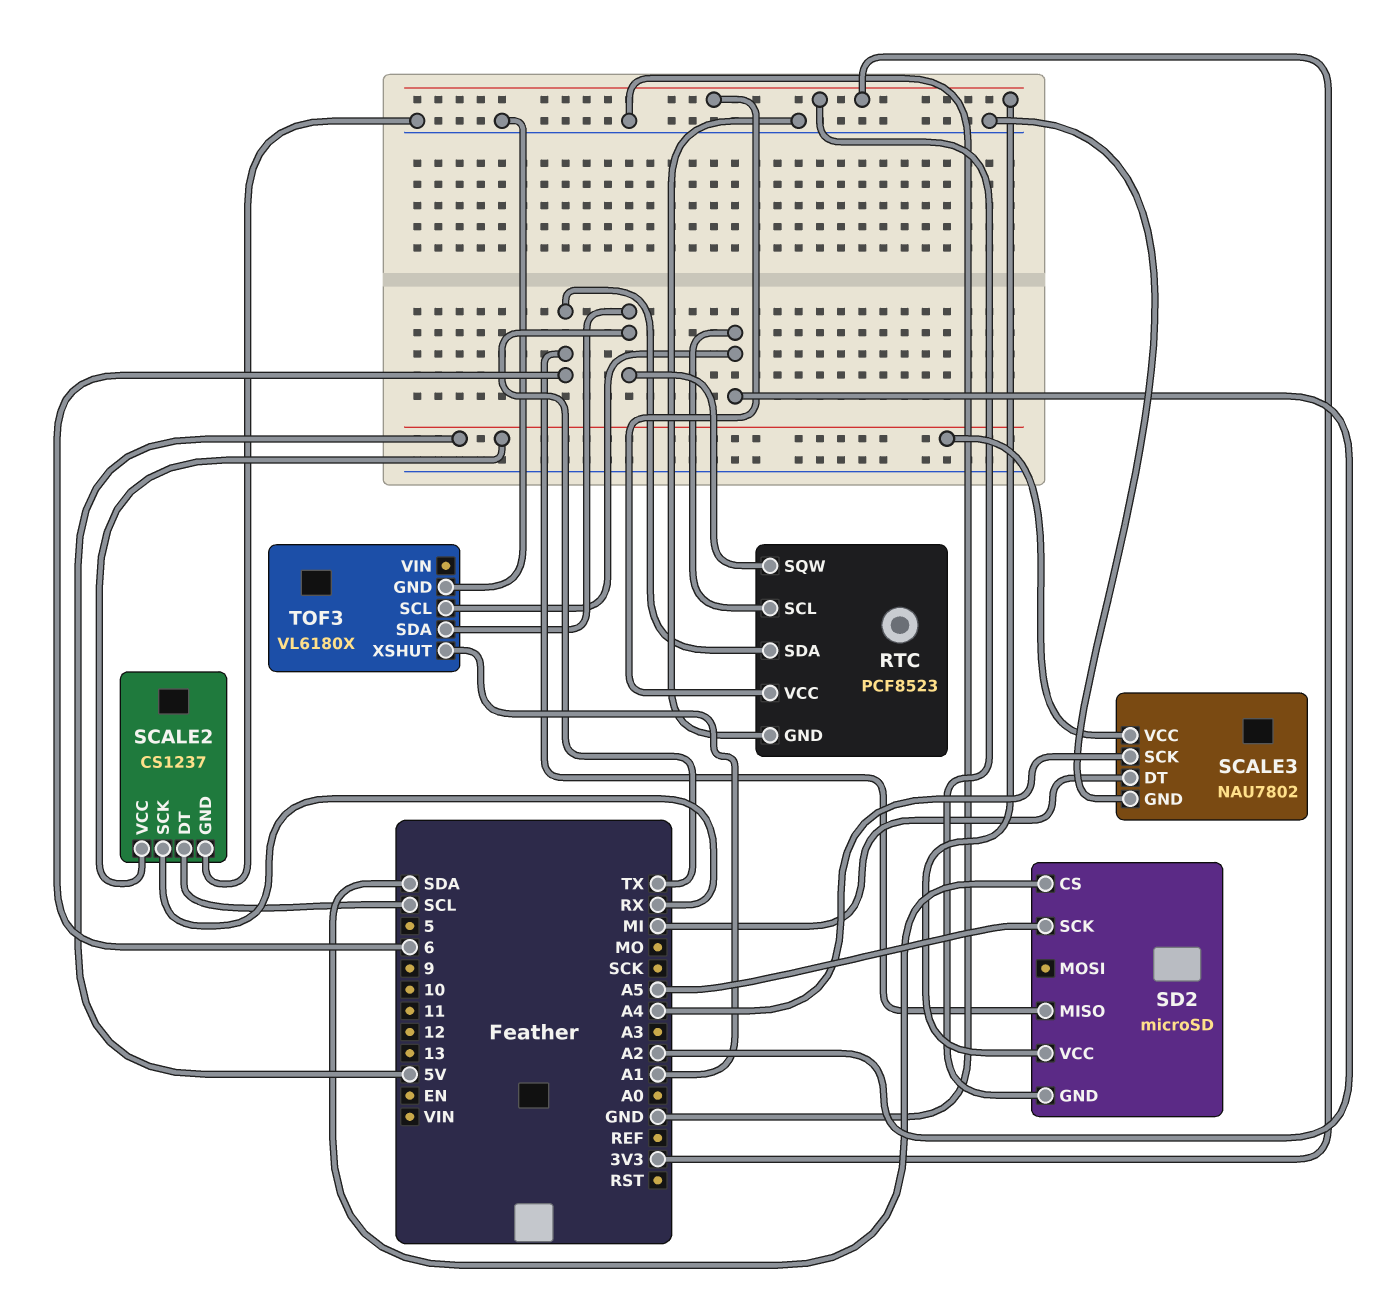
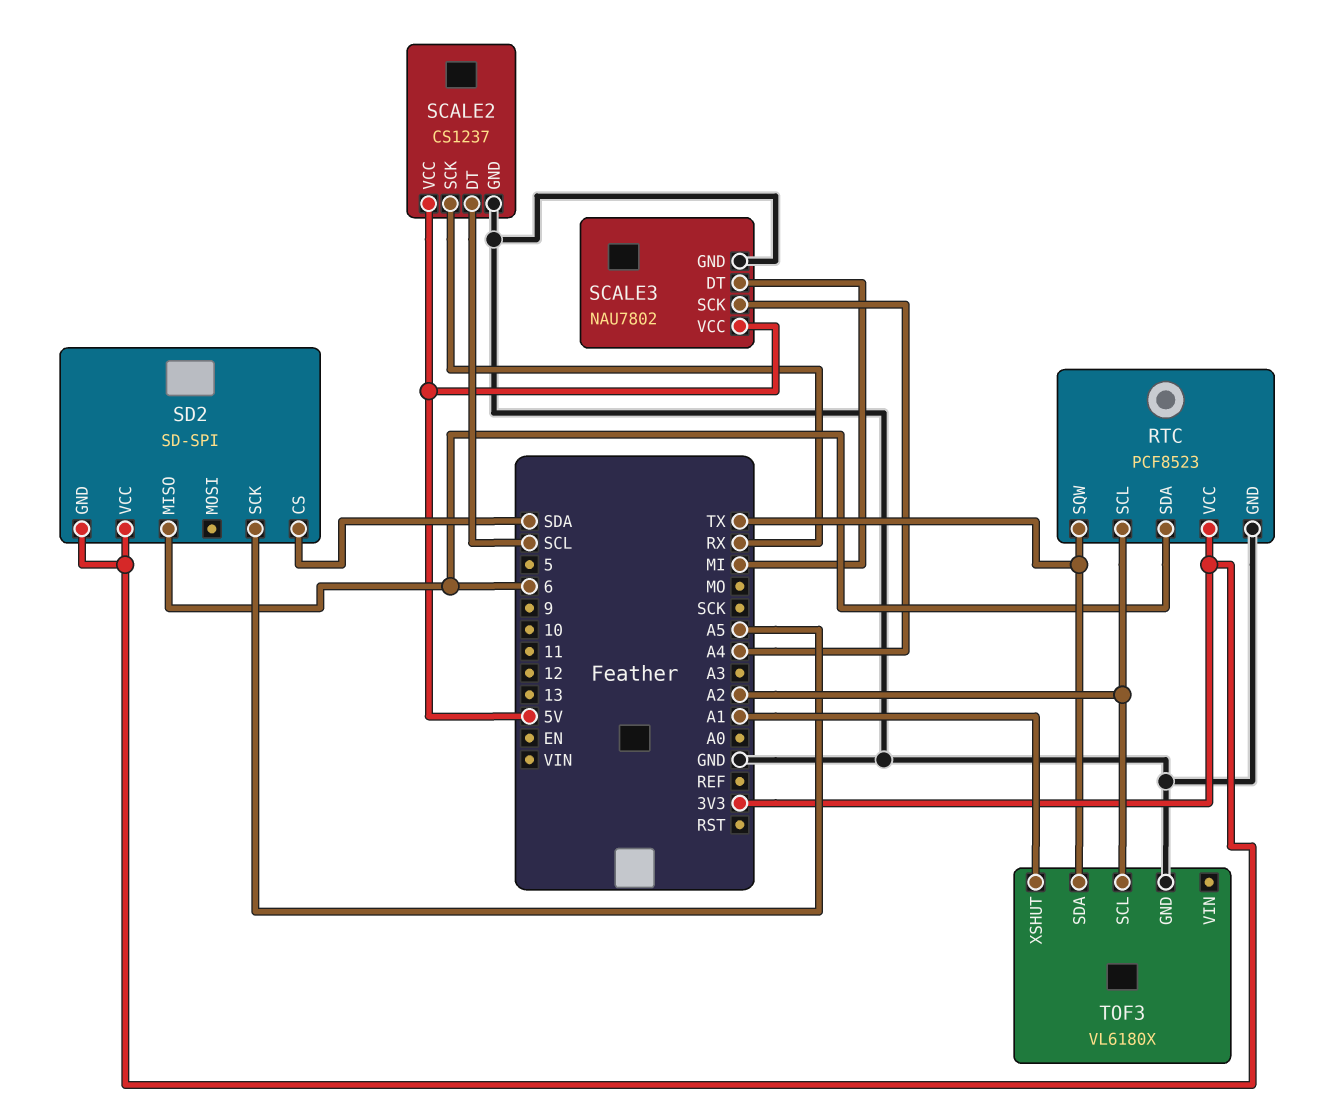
SD2: microSD -> SD-SPI

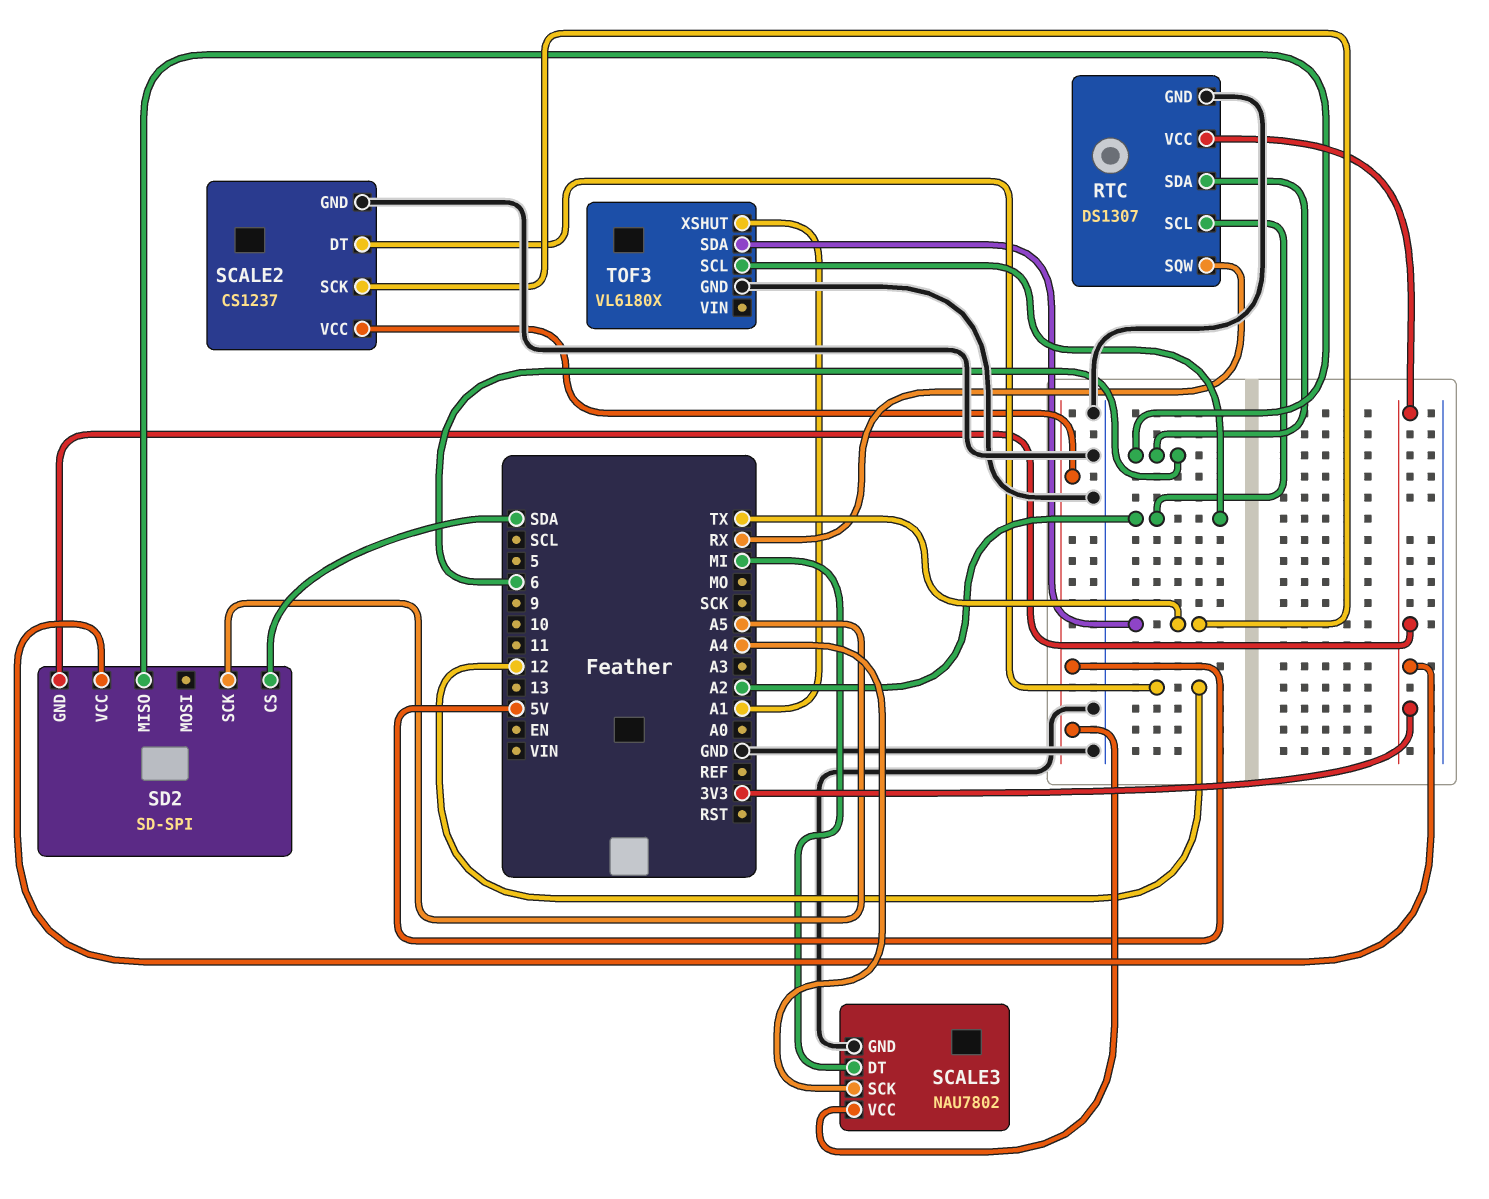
RTC: PCF8523 -> DS1307
RTC pin SQW: TX -> RX
SCALE2 pin DT: SCL -> 12
SCALE2 pin SCK: RX -> TX

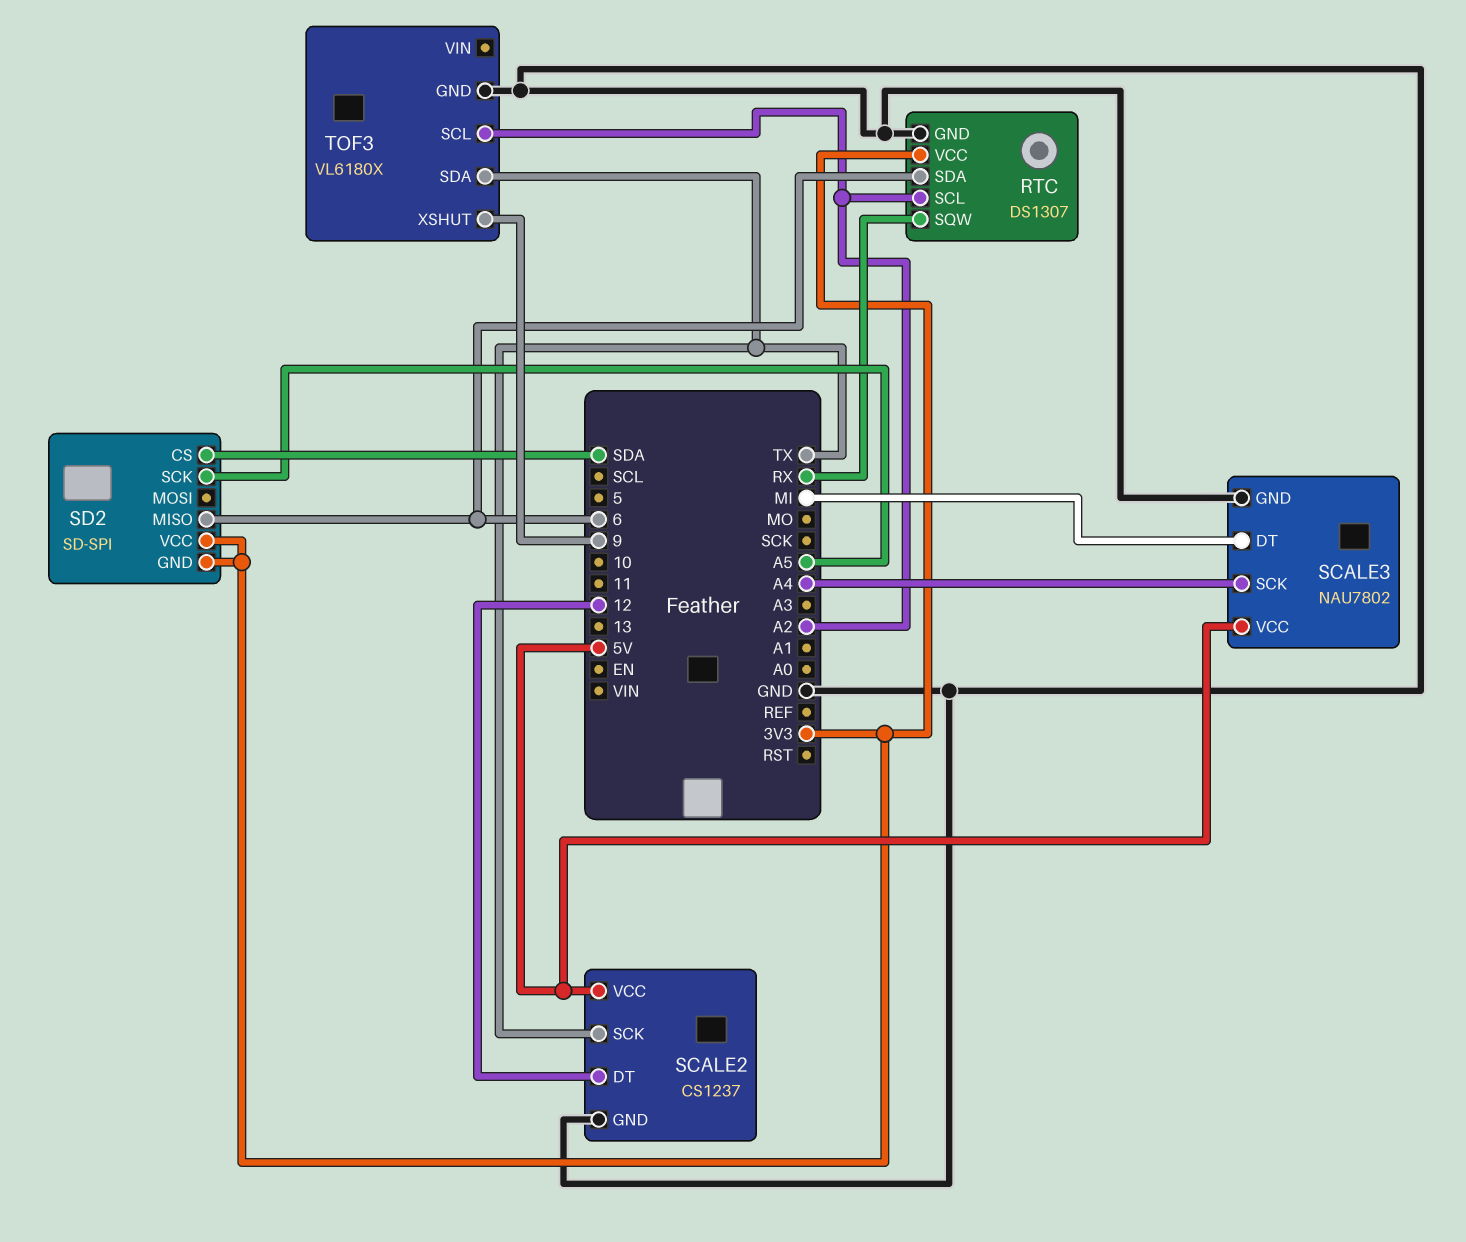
TOF3 pin XSHUT: A1 -> 9

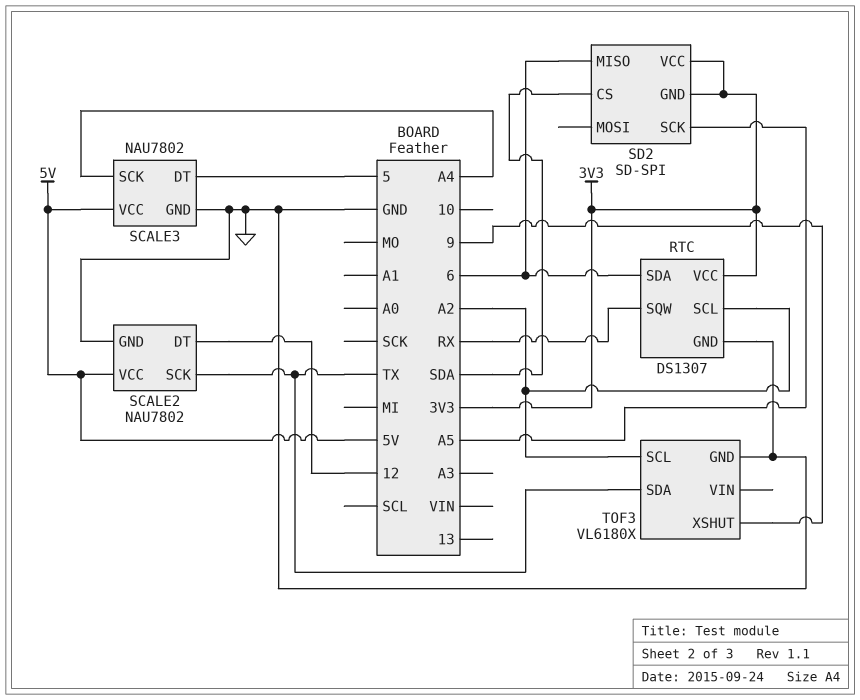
SCALE2: CS1237 -> NAU7802
SCALE3 pin DT: MI -> 5

